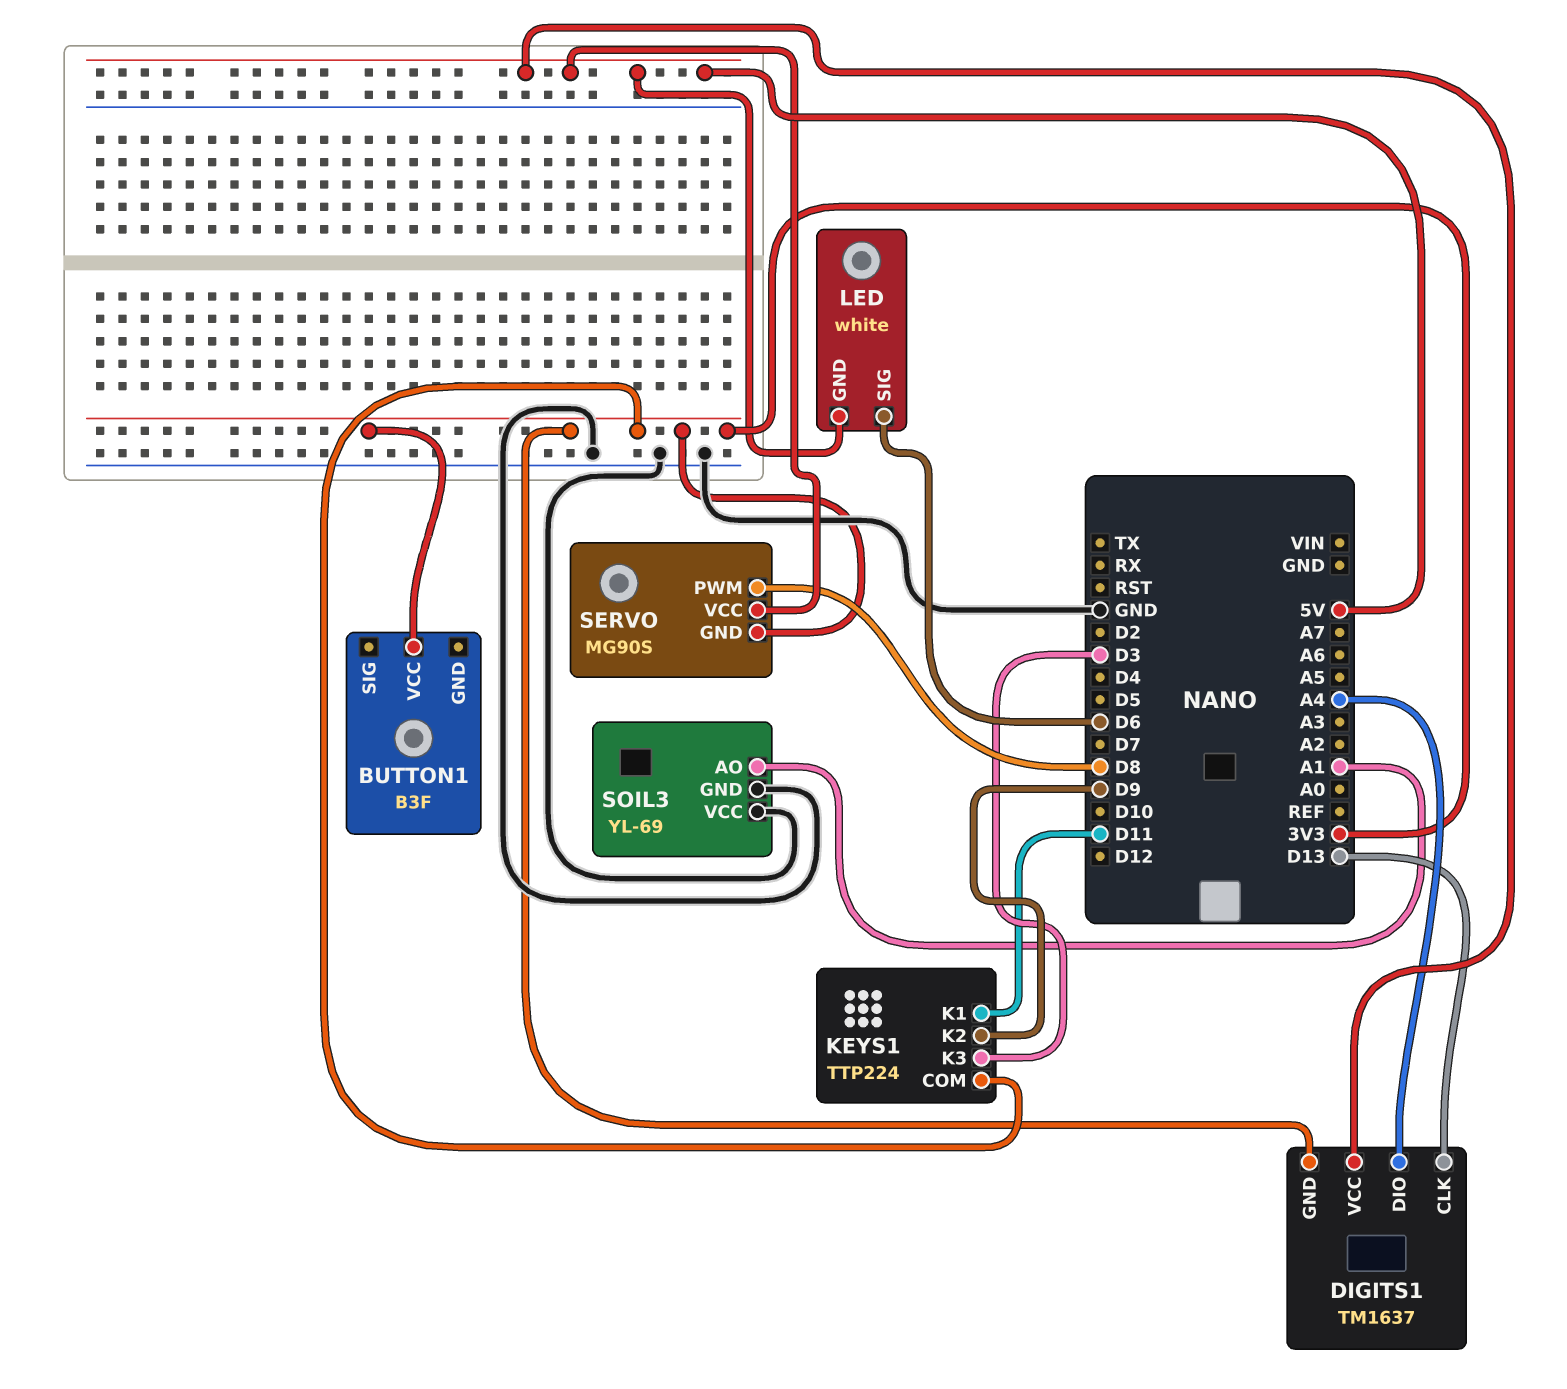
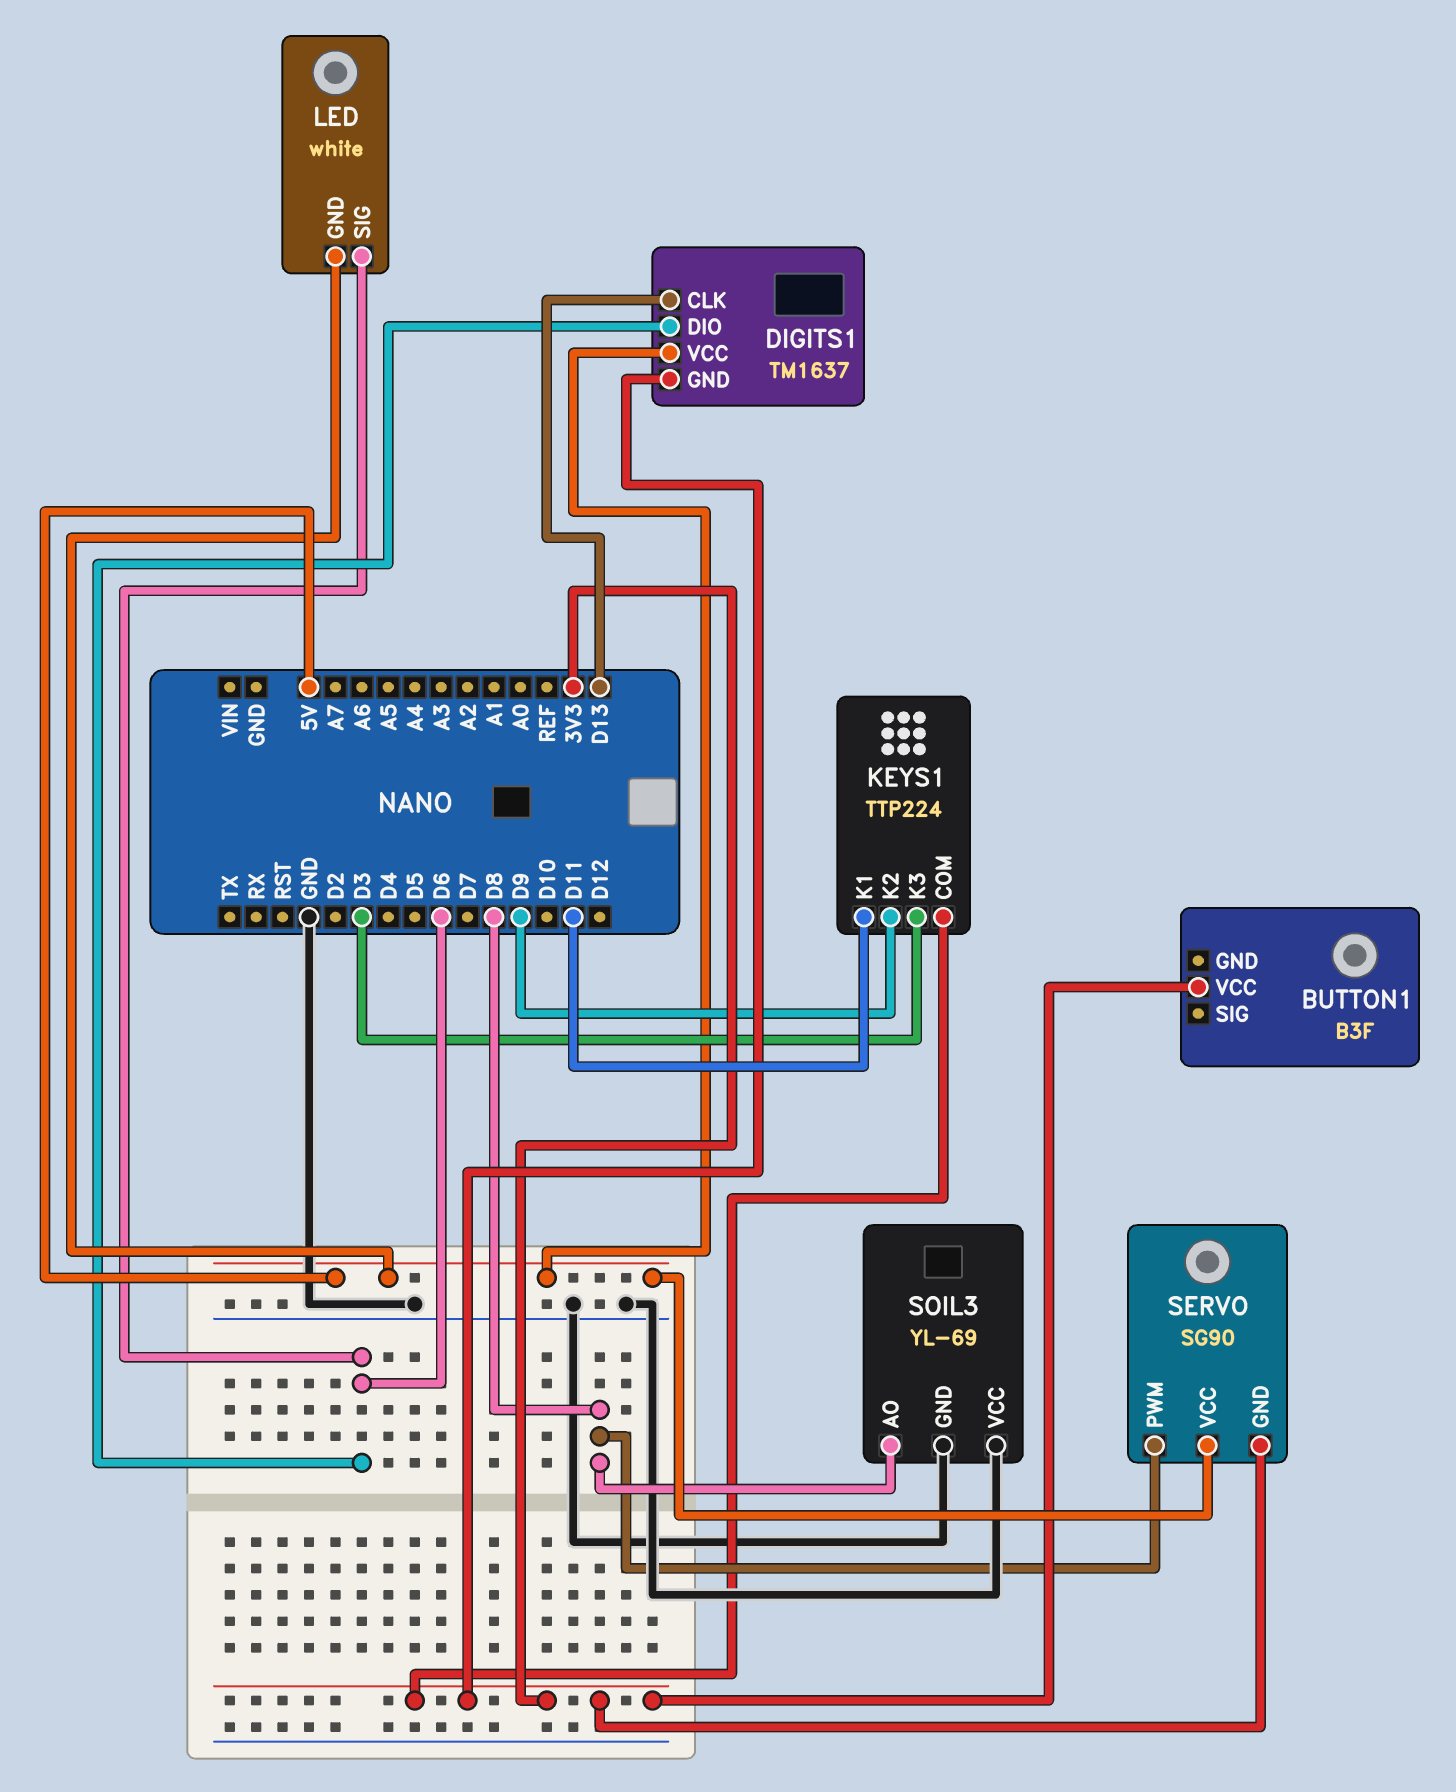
DIGITS1 pin DIO: A4 -> D6
SERVO: MG90S -> SG90
SOIL3 pin AO: A1 -> D8

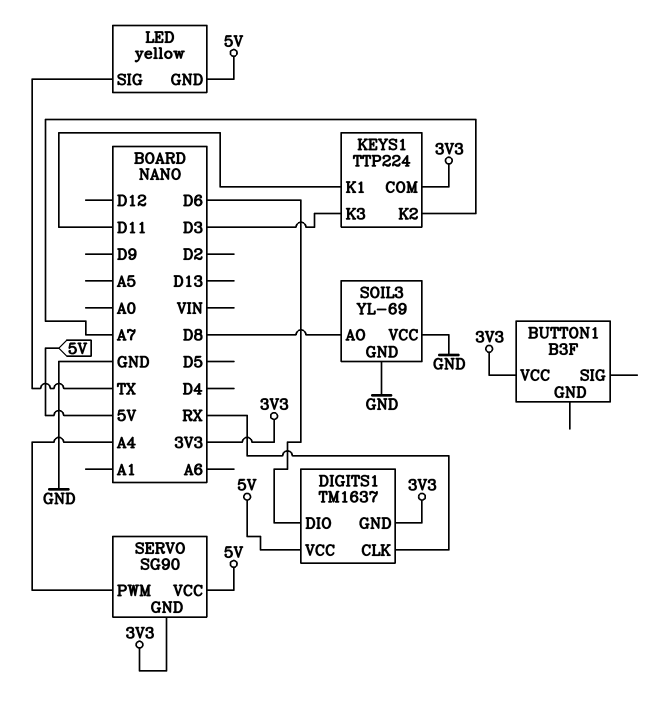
DIGITS1 pin CLK: D13 -> RX
KEYS1 pin K2: D9 -> A7
LED: white -> yellow
LED pin SIG: D6 -> TX
SERVO pin PWM: D8 -> A4

